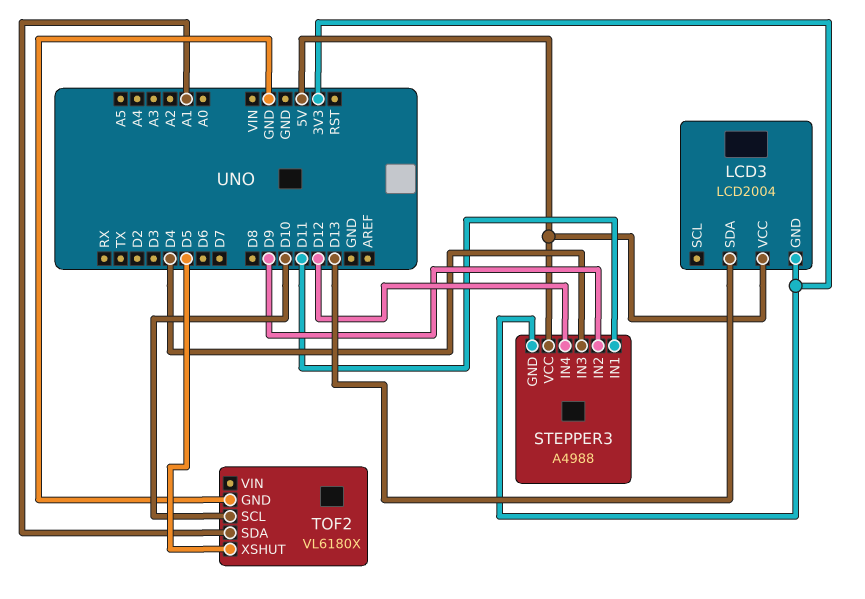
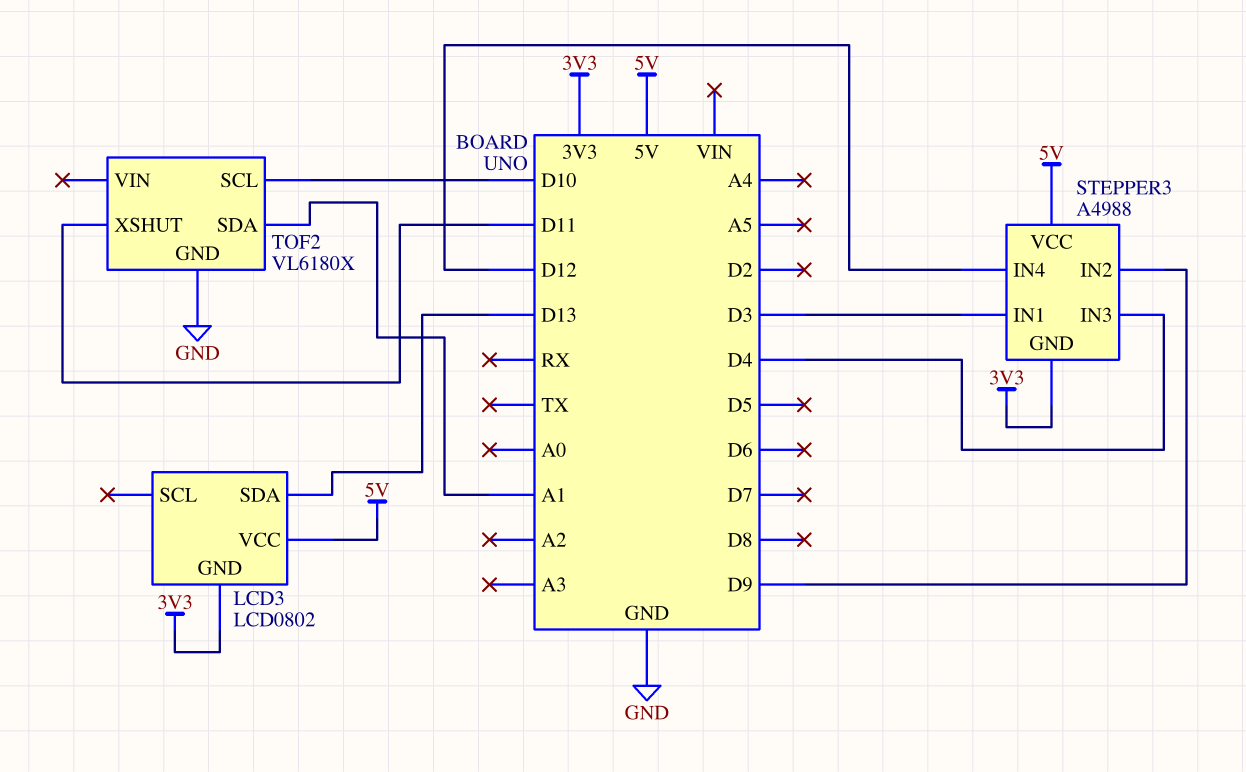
LCD3: LCD2004 -> LCD0802
STEPPER3 pin IN1: D11 -> D3
TOF2 pin XSHUT: D5 -> D11

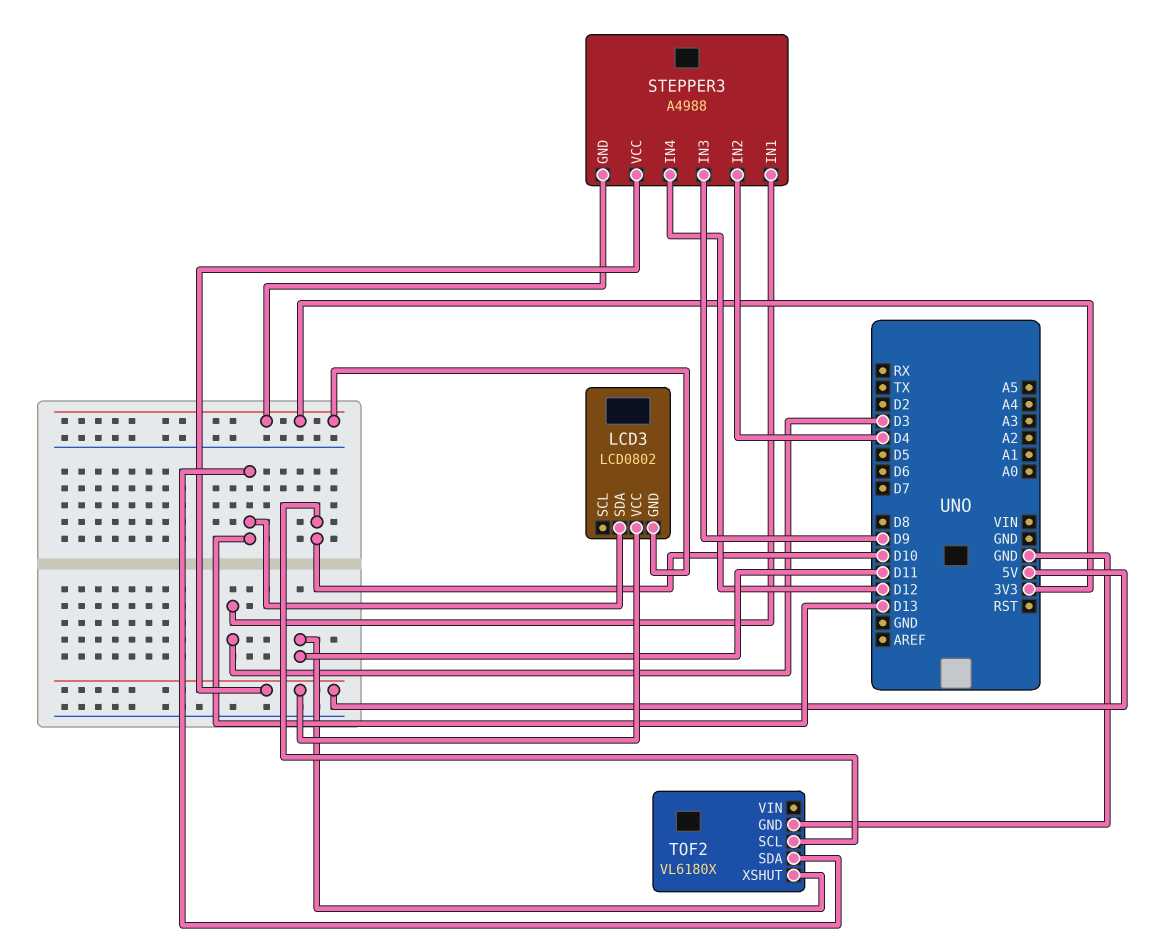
STEPPER3 pin IN2: D9 -> D4
STEPPER3 pin IN3: D4 -> D9
TOF2 pin SDA: A1 -> D13

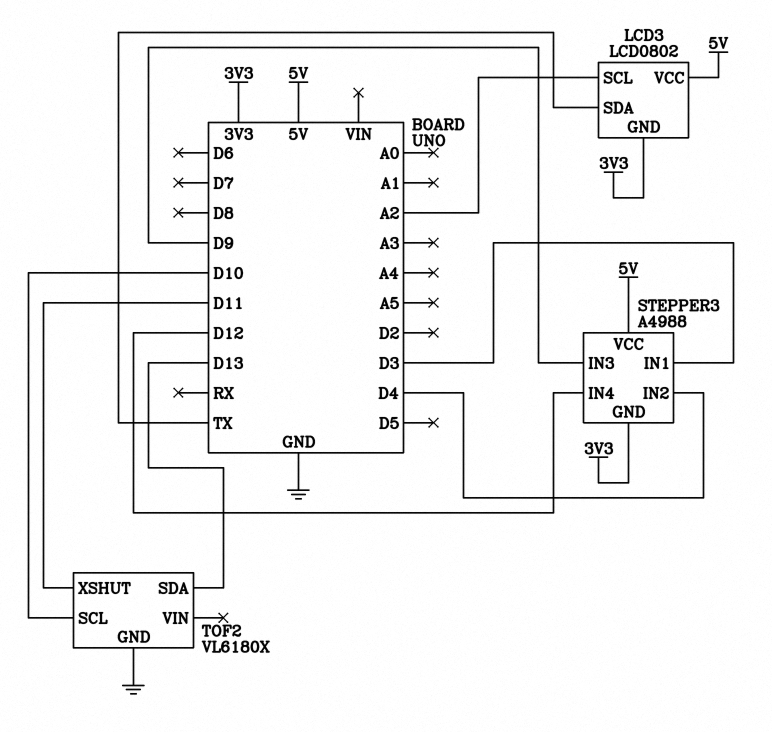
LCD3 pin SCL: none -> A2
LCD3 pin SDA: D13 -> TX

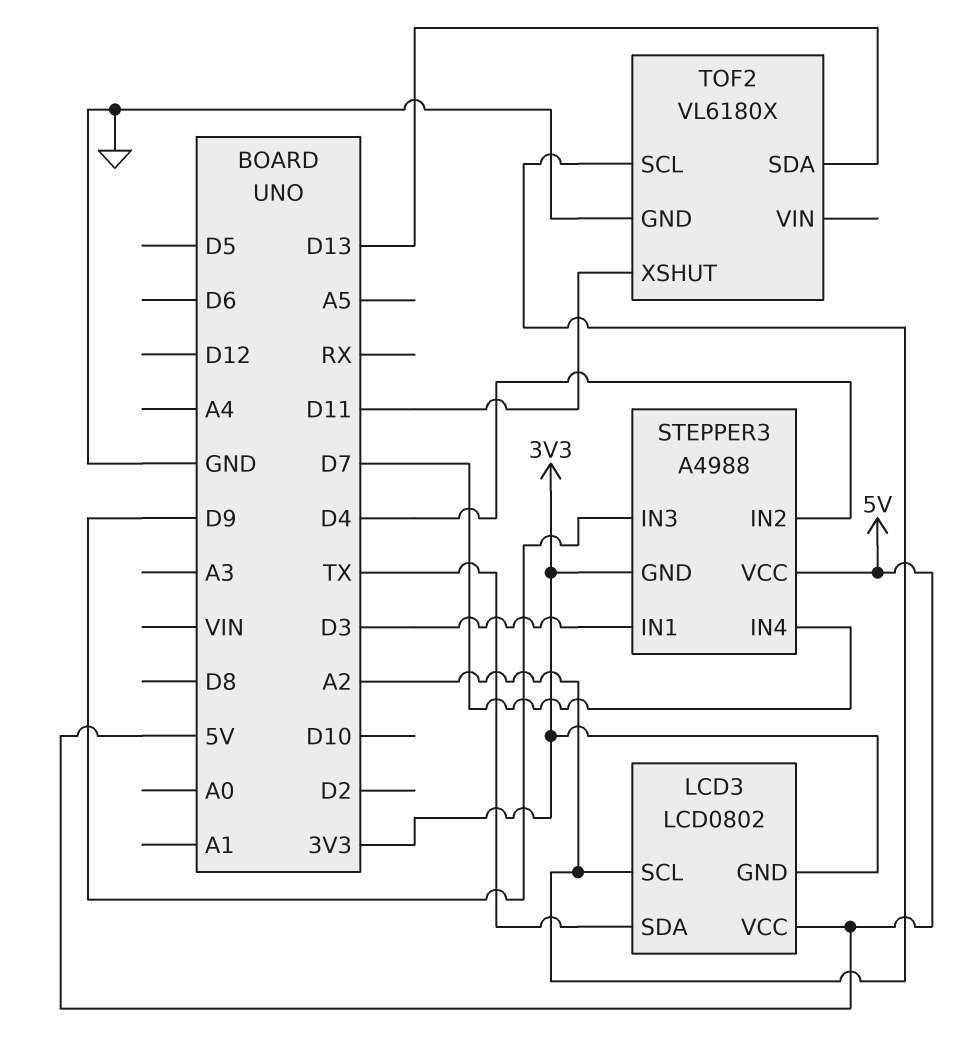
STEPPER3 pin IN4: D12 -> D7
TOF2 pin SCL: D10 -> A2

